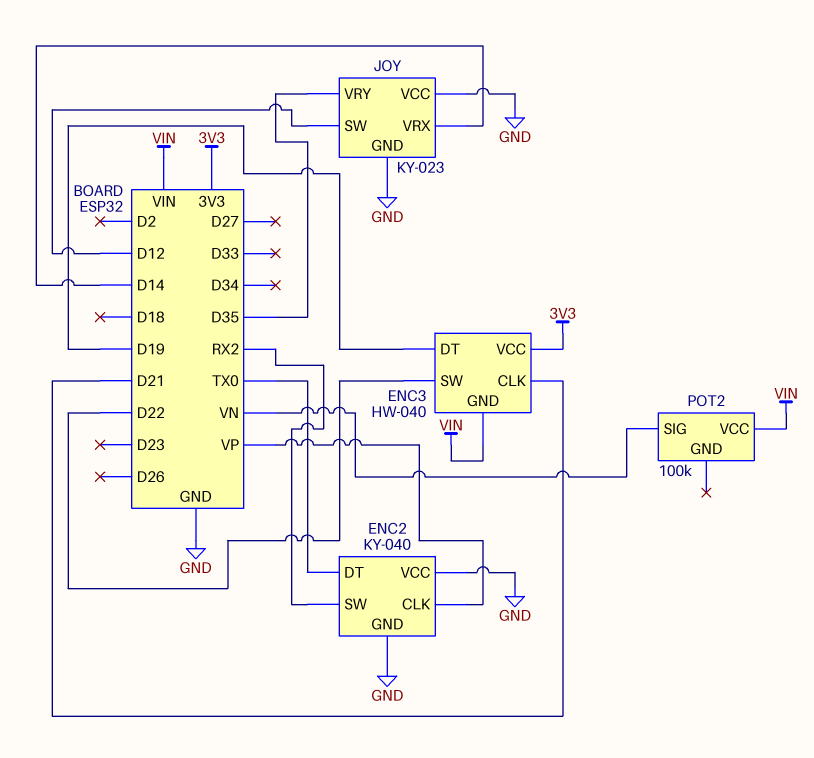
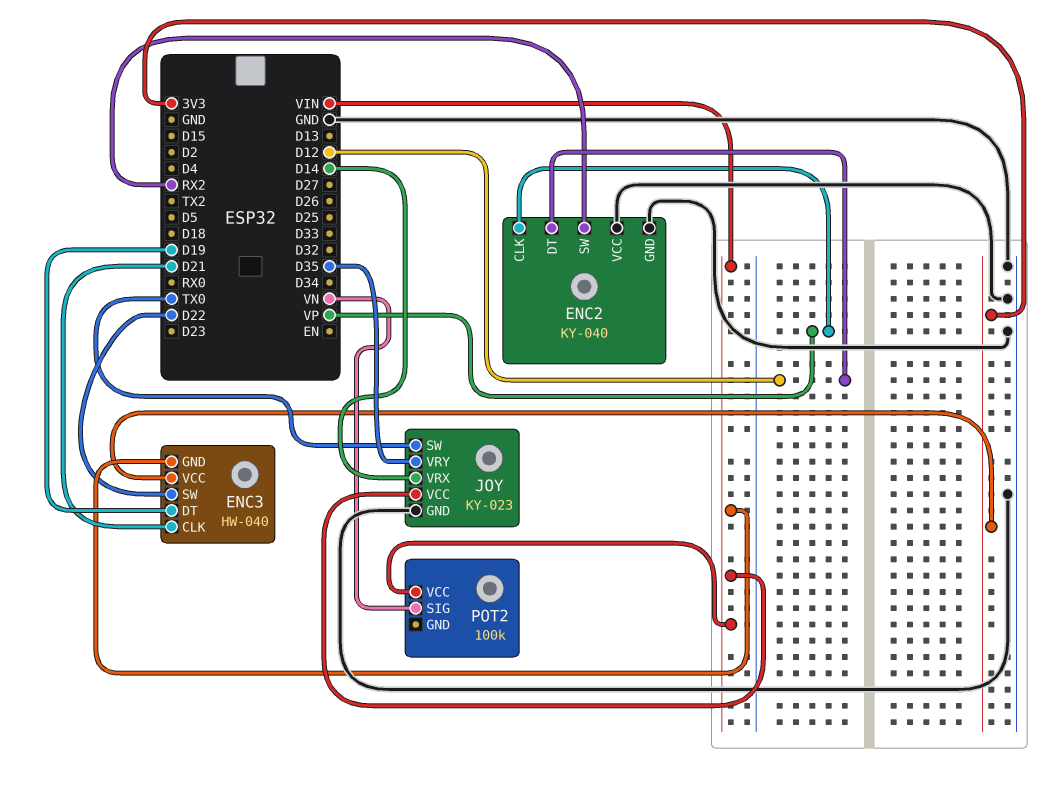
ENC2 pin DT: TX0 -> D12
JOY pin SW: D12 -> TX0
JOY pin VCC: GND -> VIN

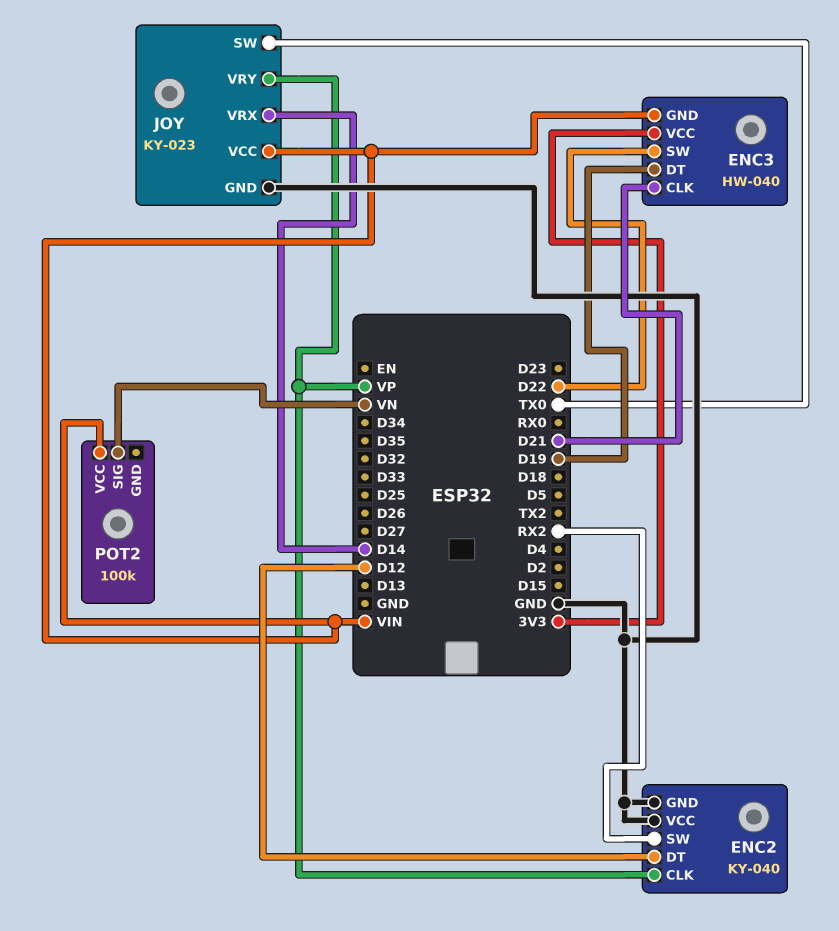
JOY pin VRY: D35 -> VP

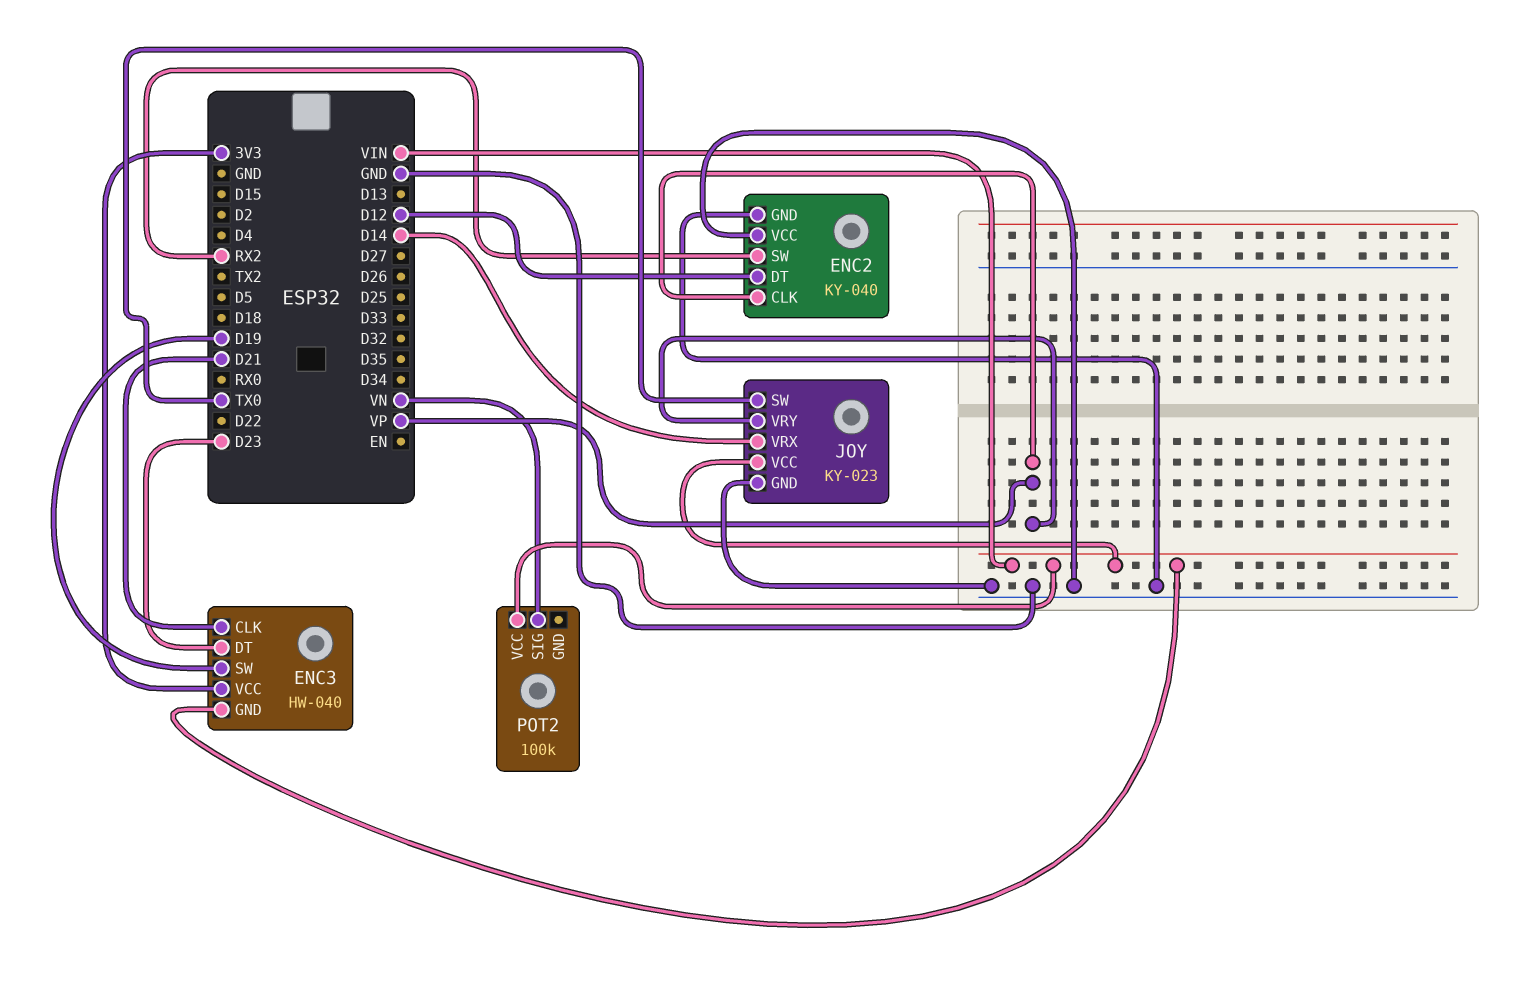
ENC3 pin DT: D19 -> D23
ENC3 pin SW: D22 -> D19

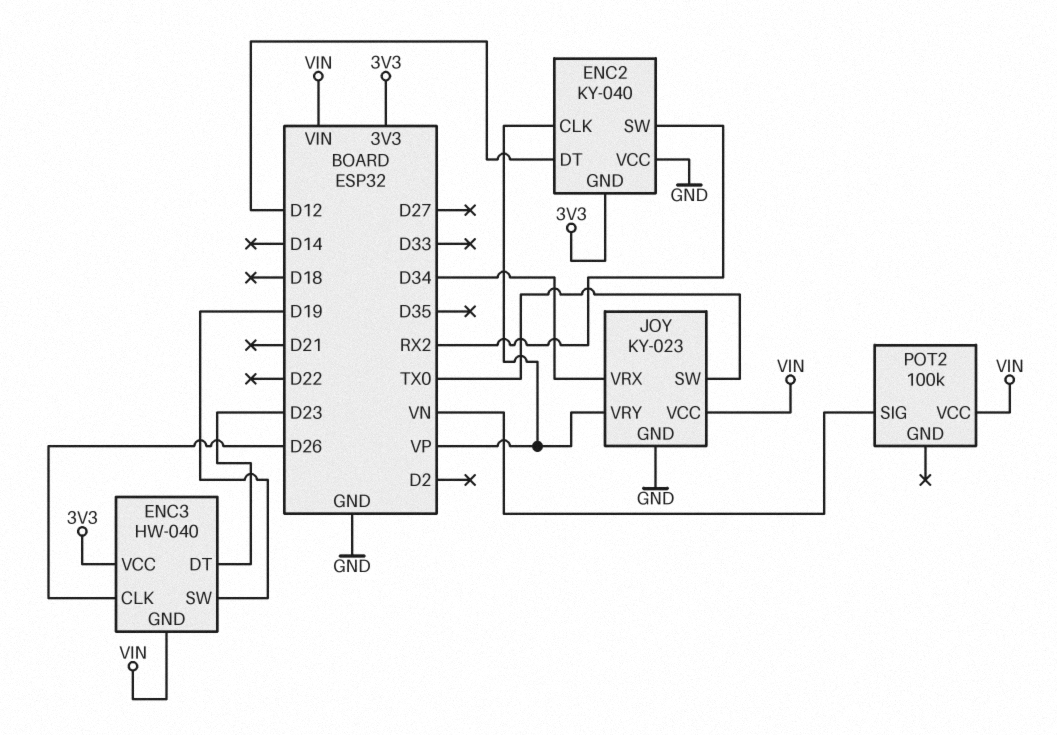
ENC2 pin GND: GND -> 3V3
ENC3 pin CLK: D21 -> D26
JOY pin VRX: D14 -> D34

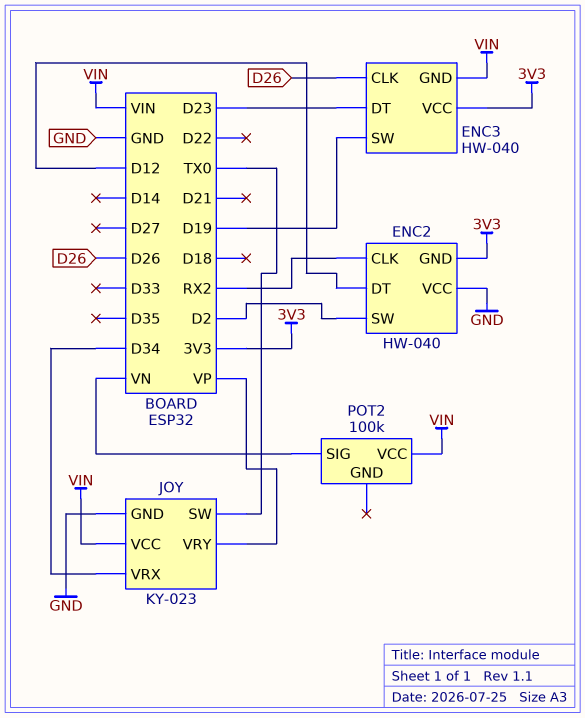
ENC2: KY-040 -> HW-040
ENC2 pin CLK: VP -> RX2
ENC2 pin SW: RX2 -> D2

